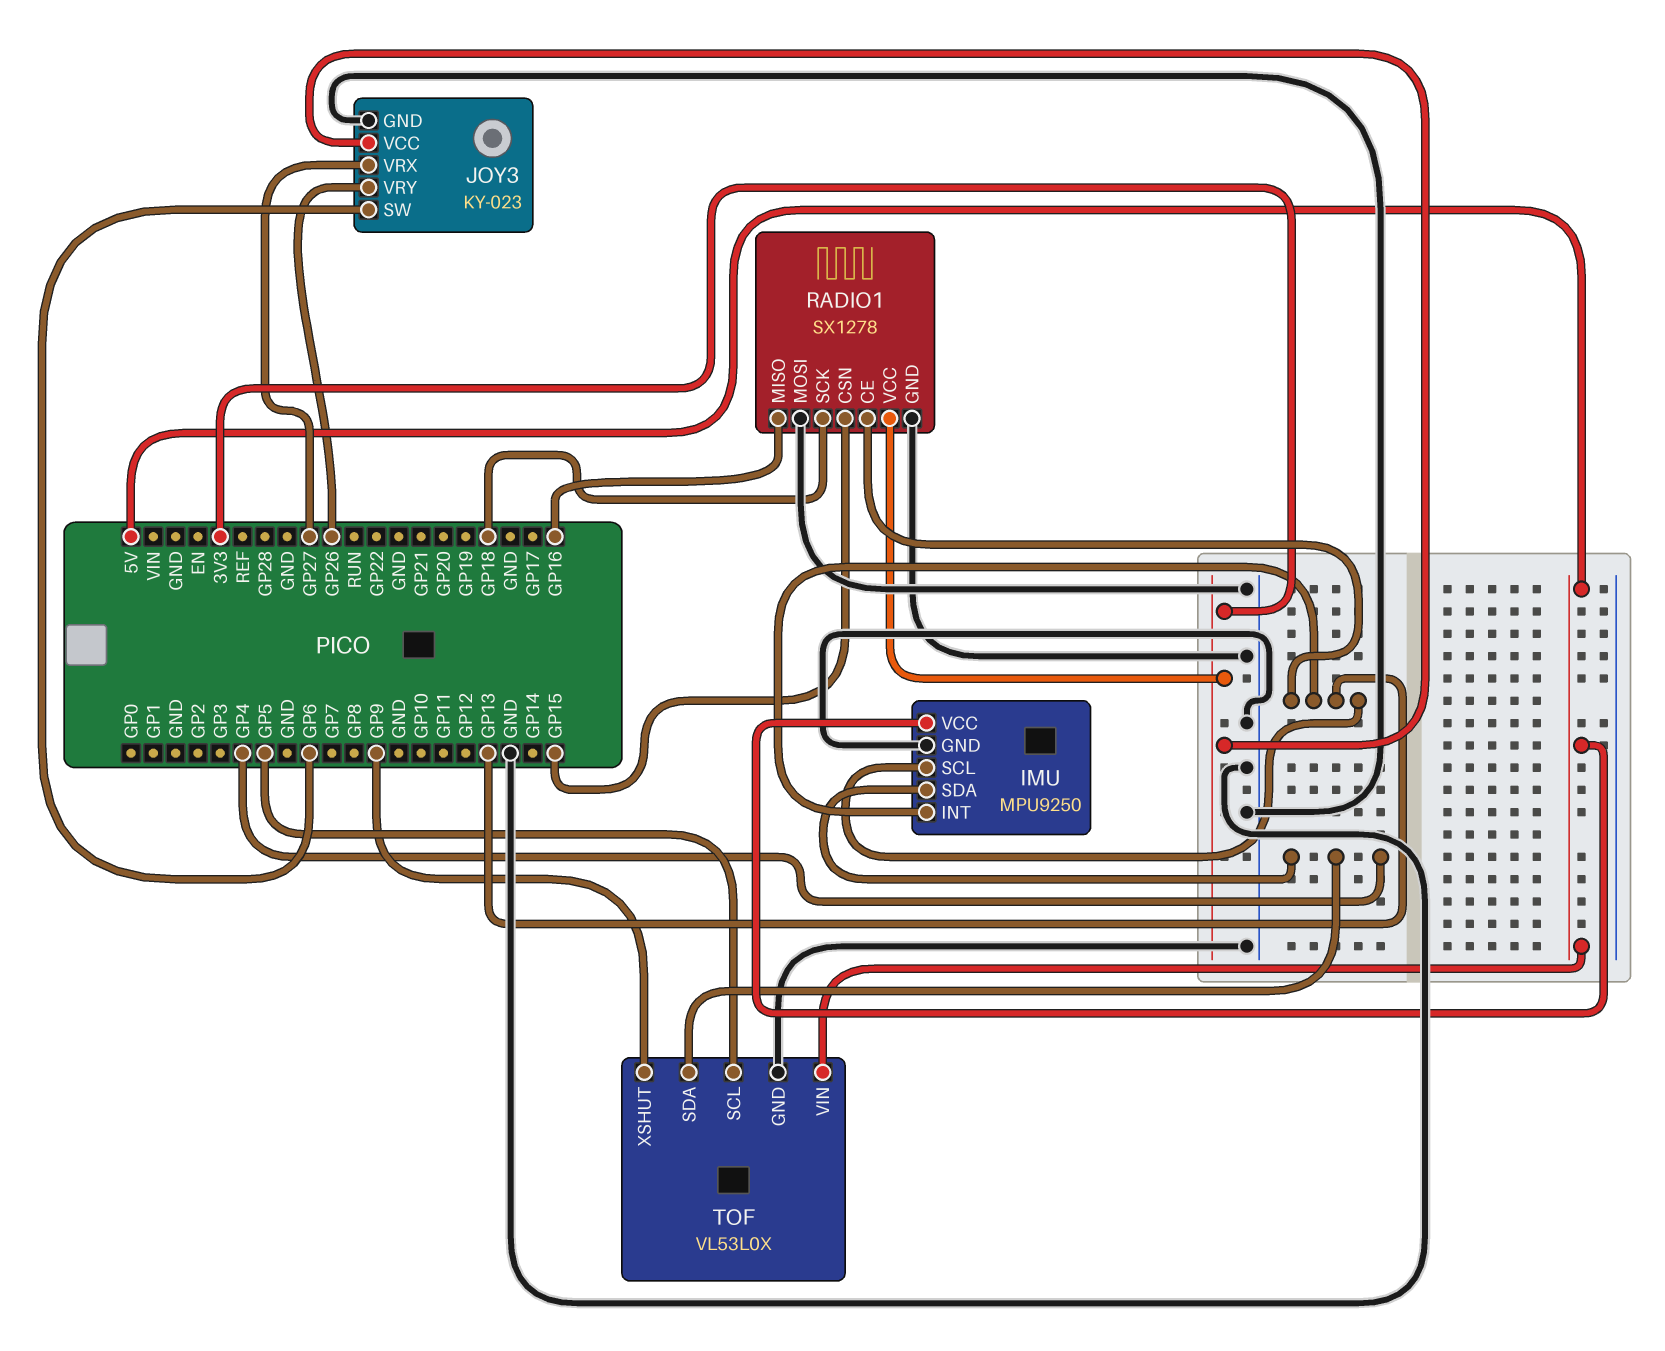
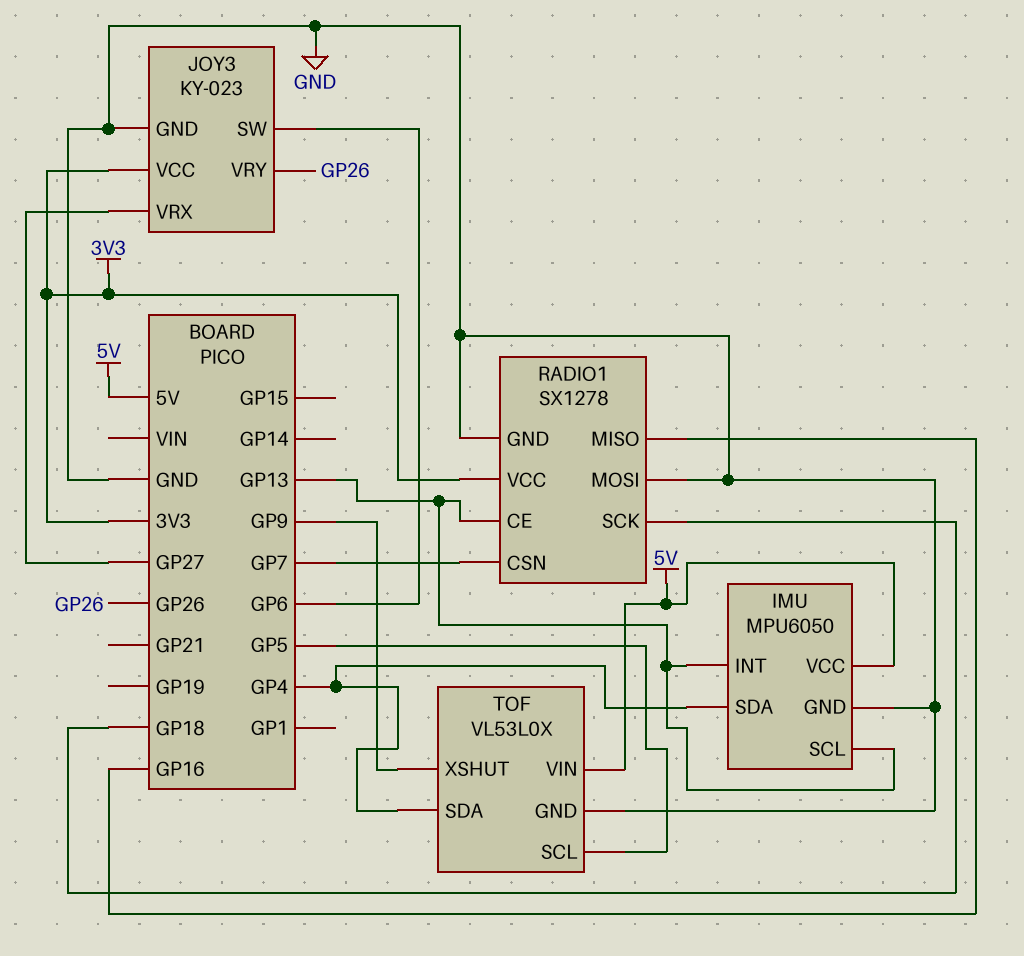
IMU: MPU9250 -> MPU6050
RADIO1 pin CSN: GP15 -> GP7

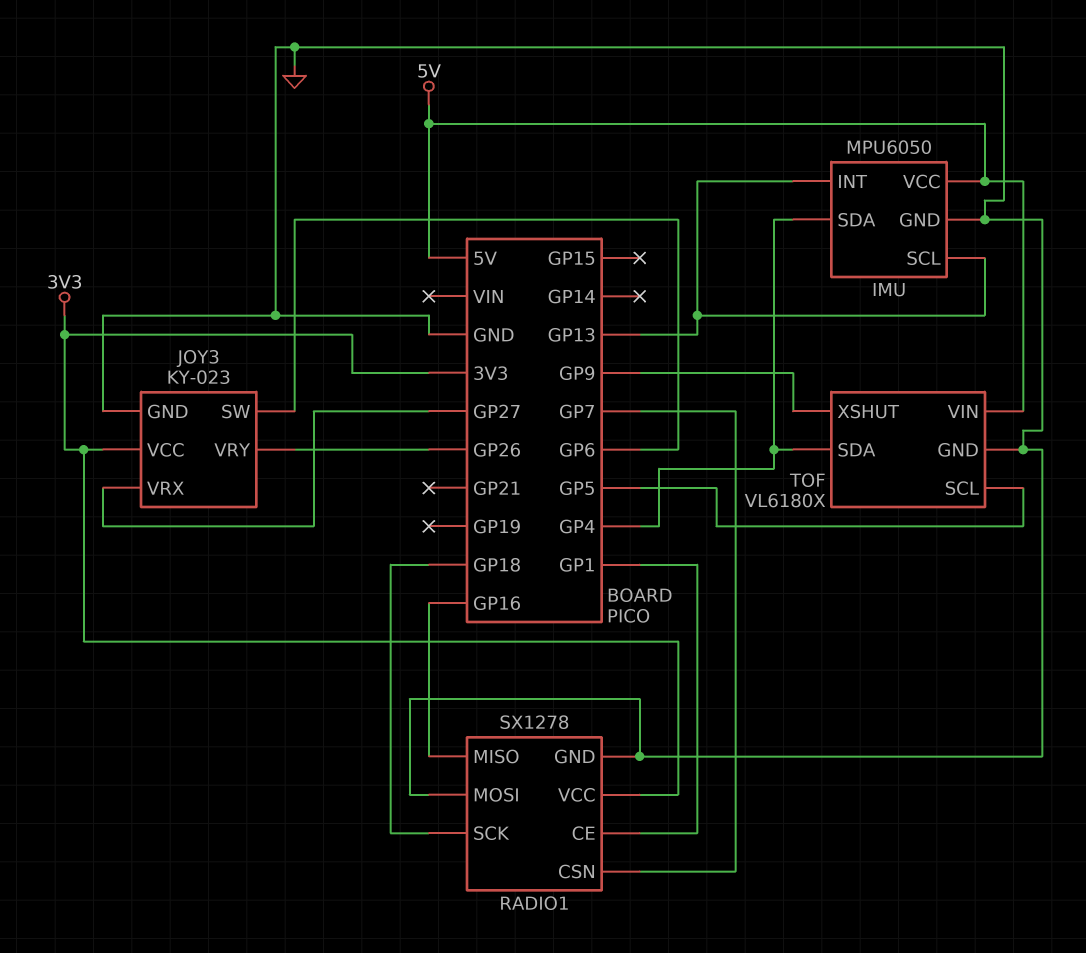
RADIO1 pin CE: GP13 -> GP1
TOF: VL53L0X -> VL6180X

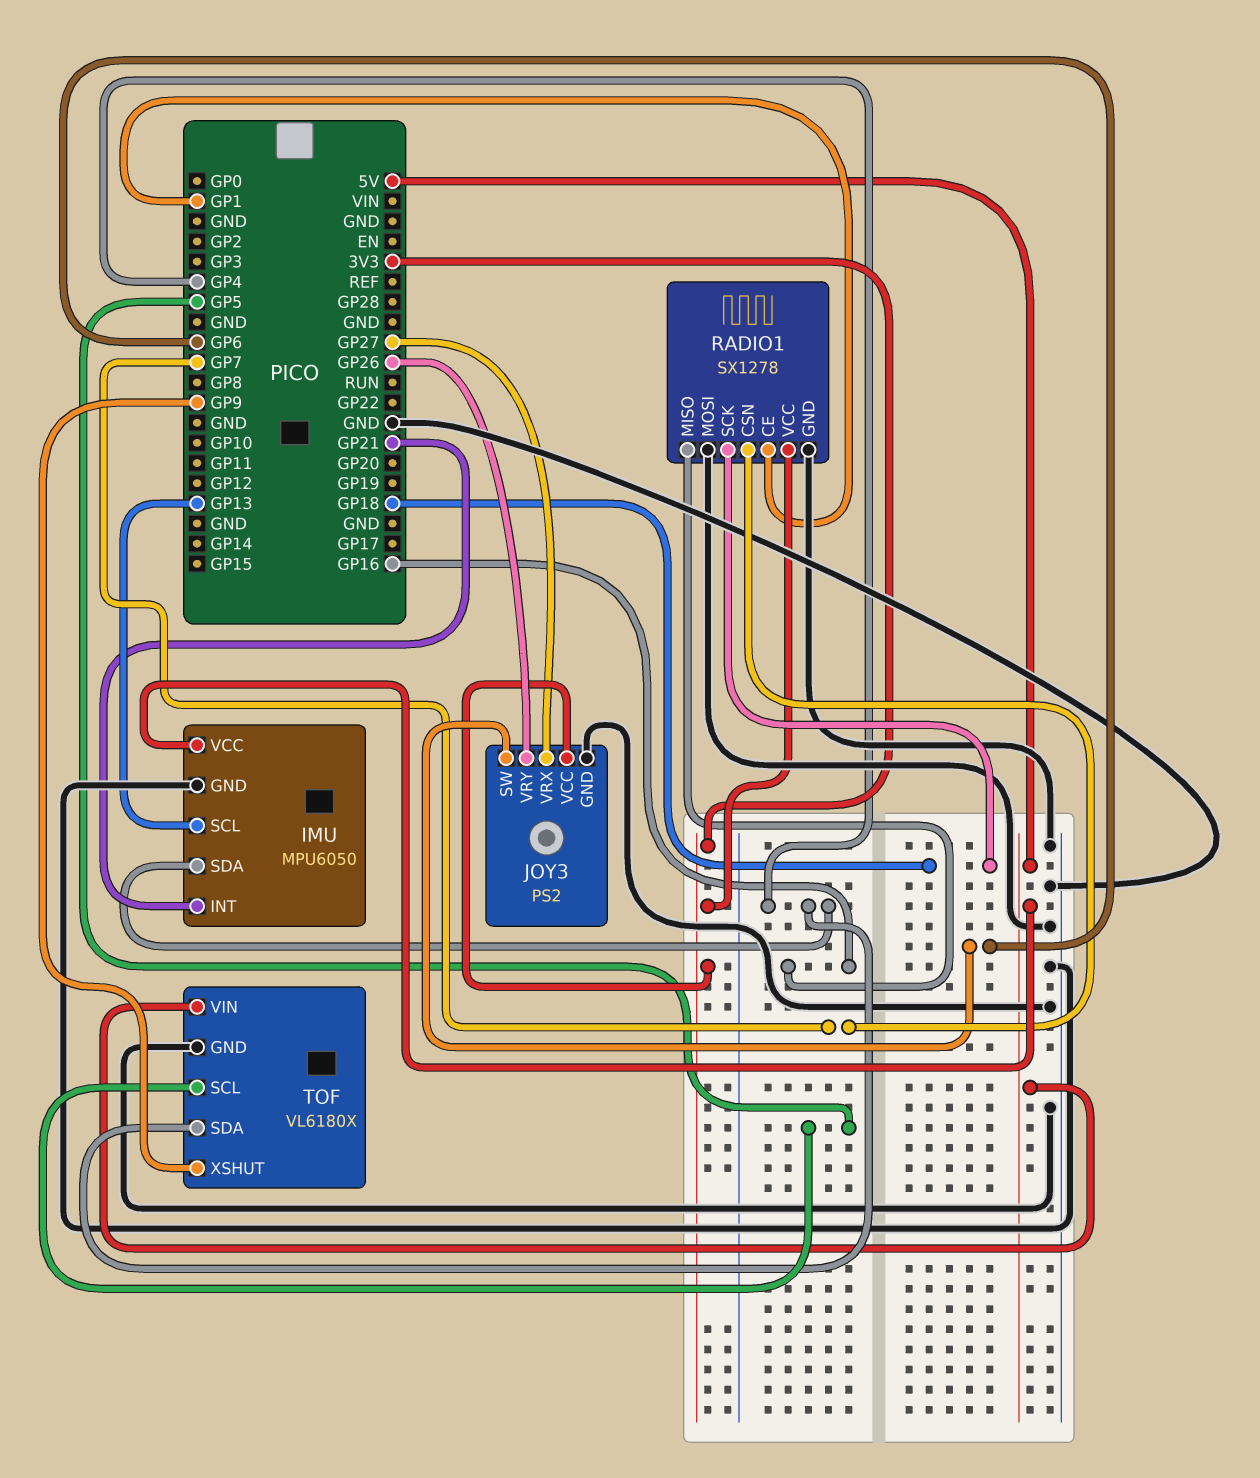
IMU pin INT: GP13 -> GP21
JOY3: KY-023 -> PS2

